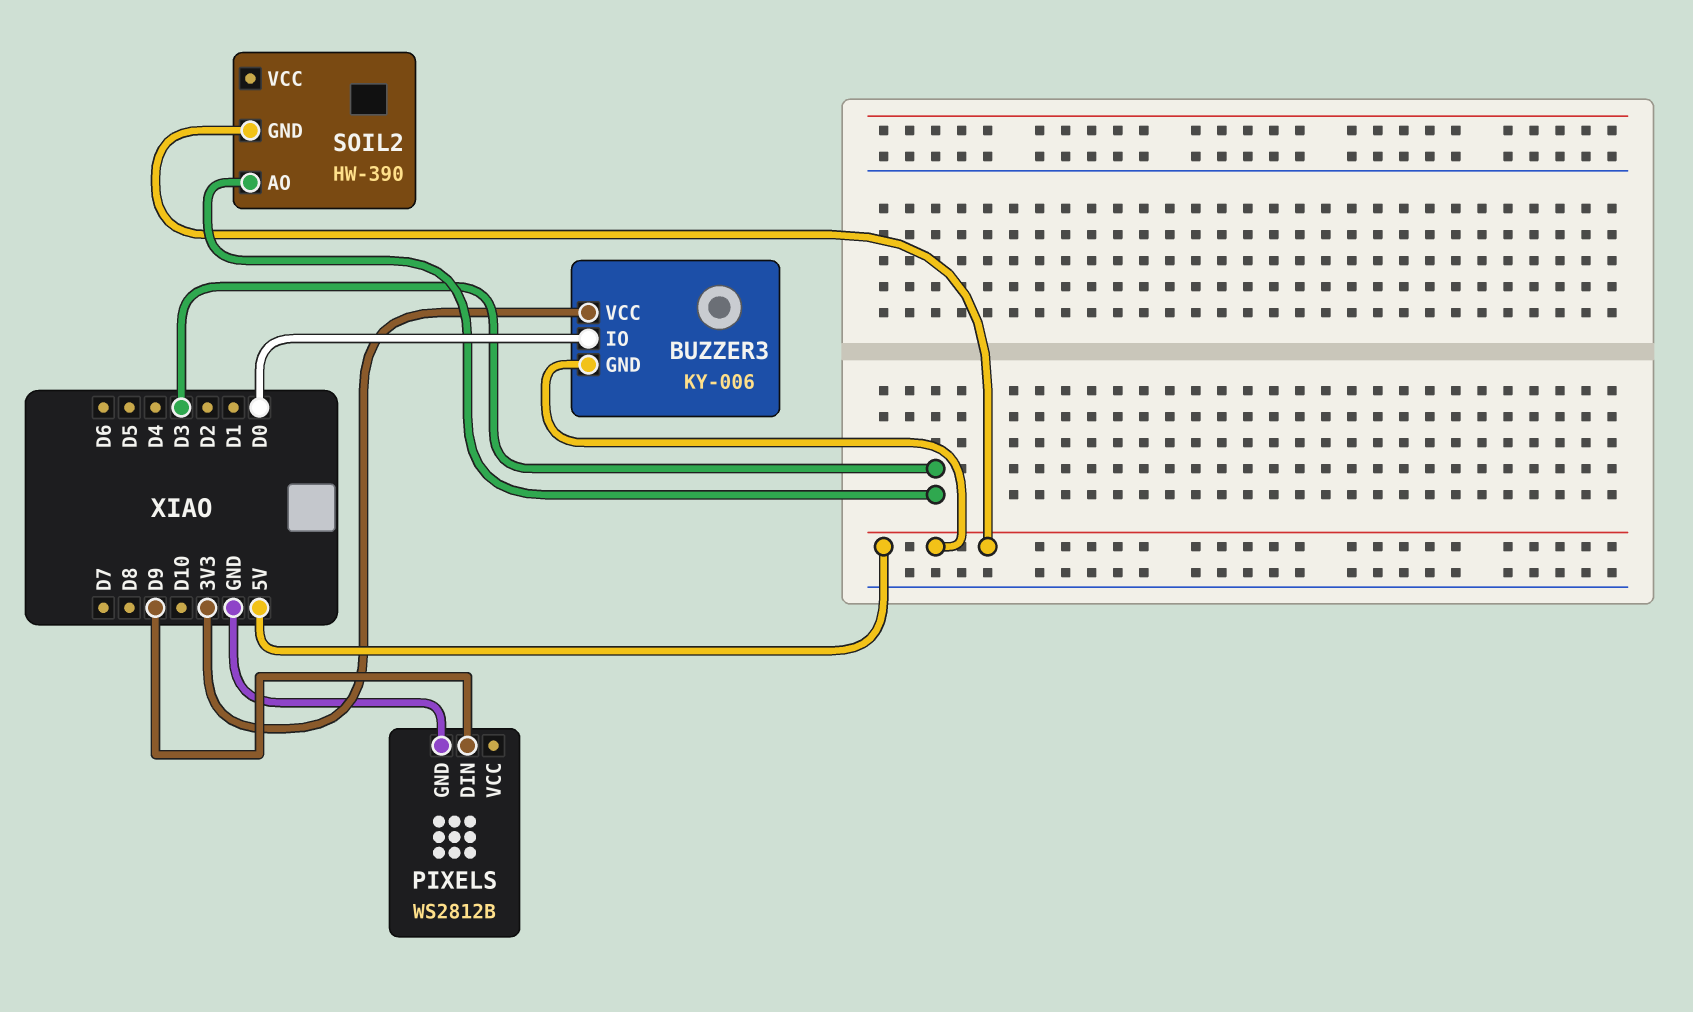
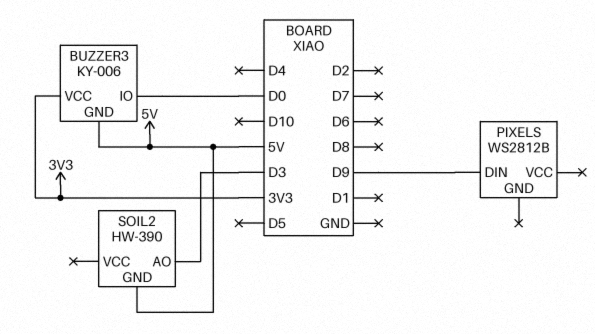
PIXELS pin GND: GND -> none

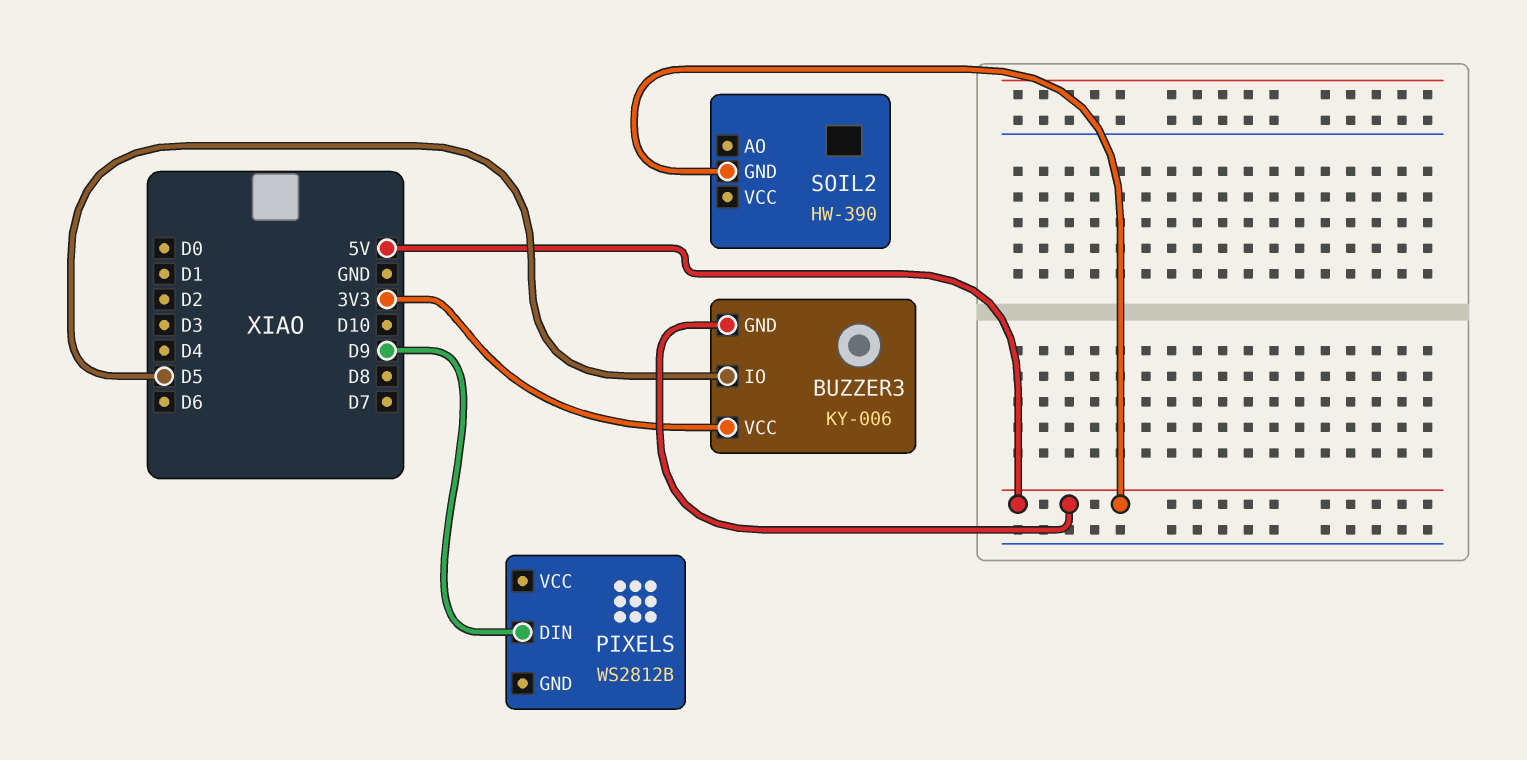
BUZZER3 pin IO: D0 -> D5
SOIL2 pin AO: D3 -> none

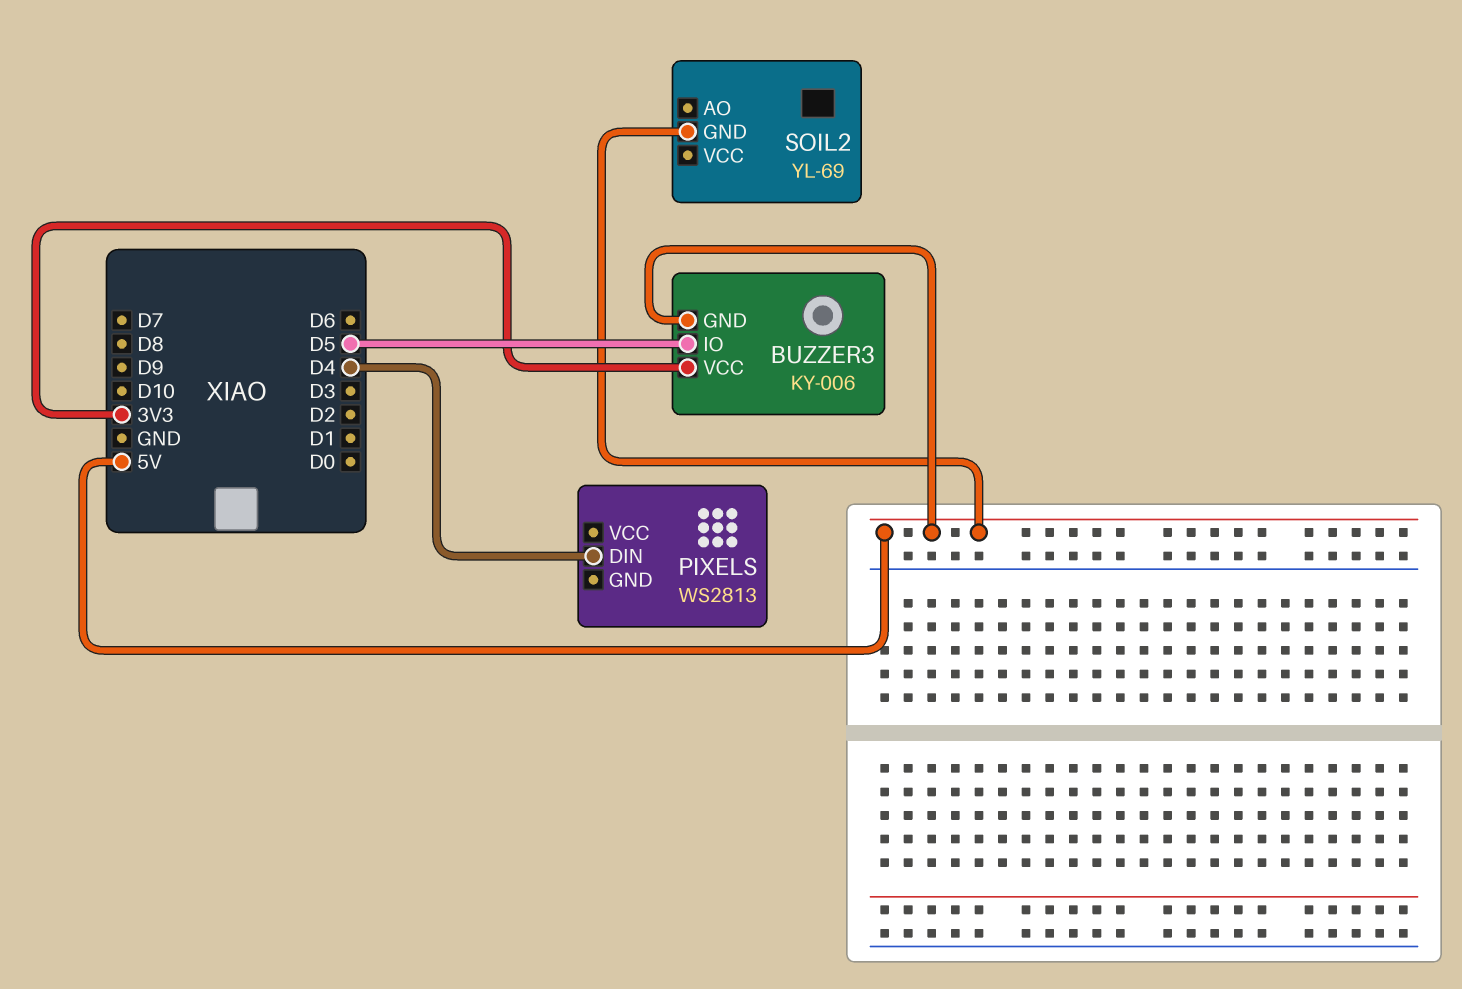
PIXELS: WS2812B -> WS2813
PIXELS pin DIN: D9 -> D4
SOIL2: HW-390 -> YL-69

